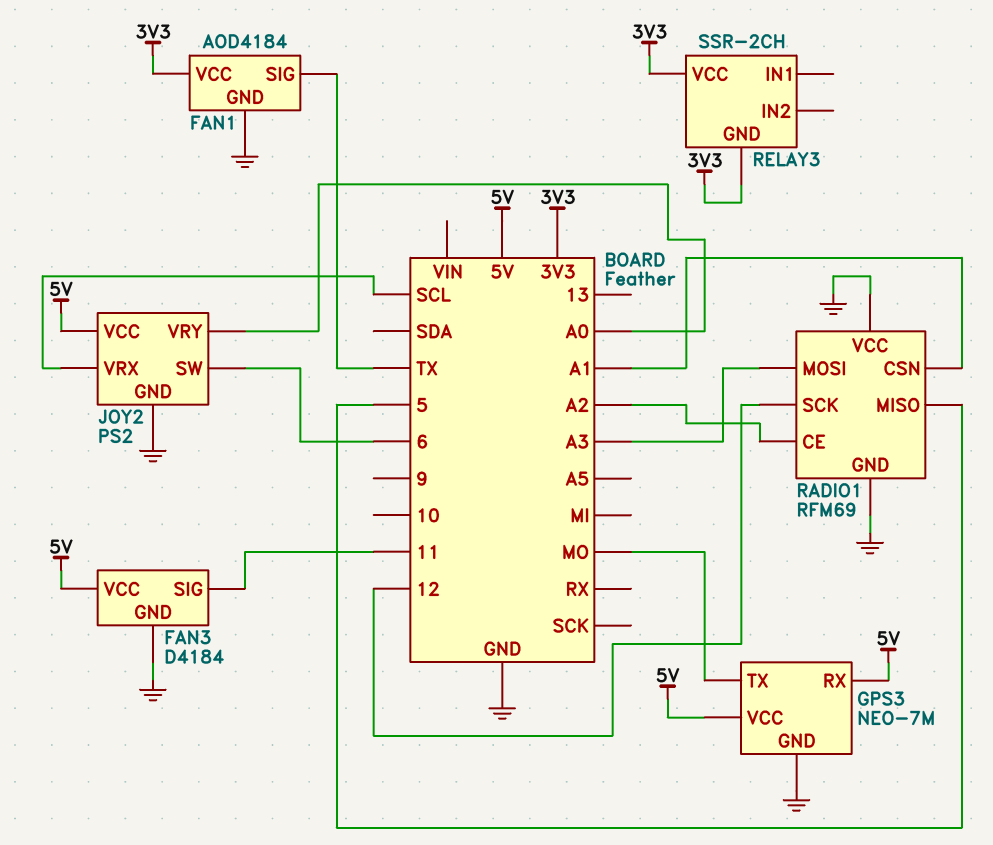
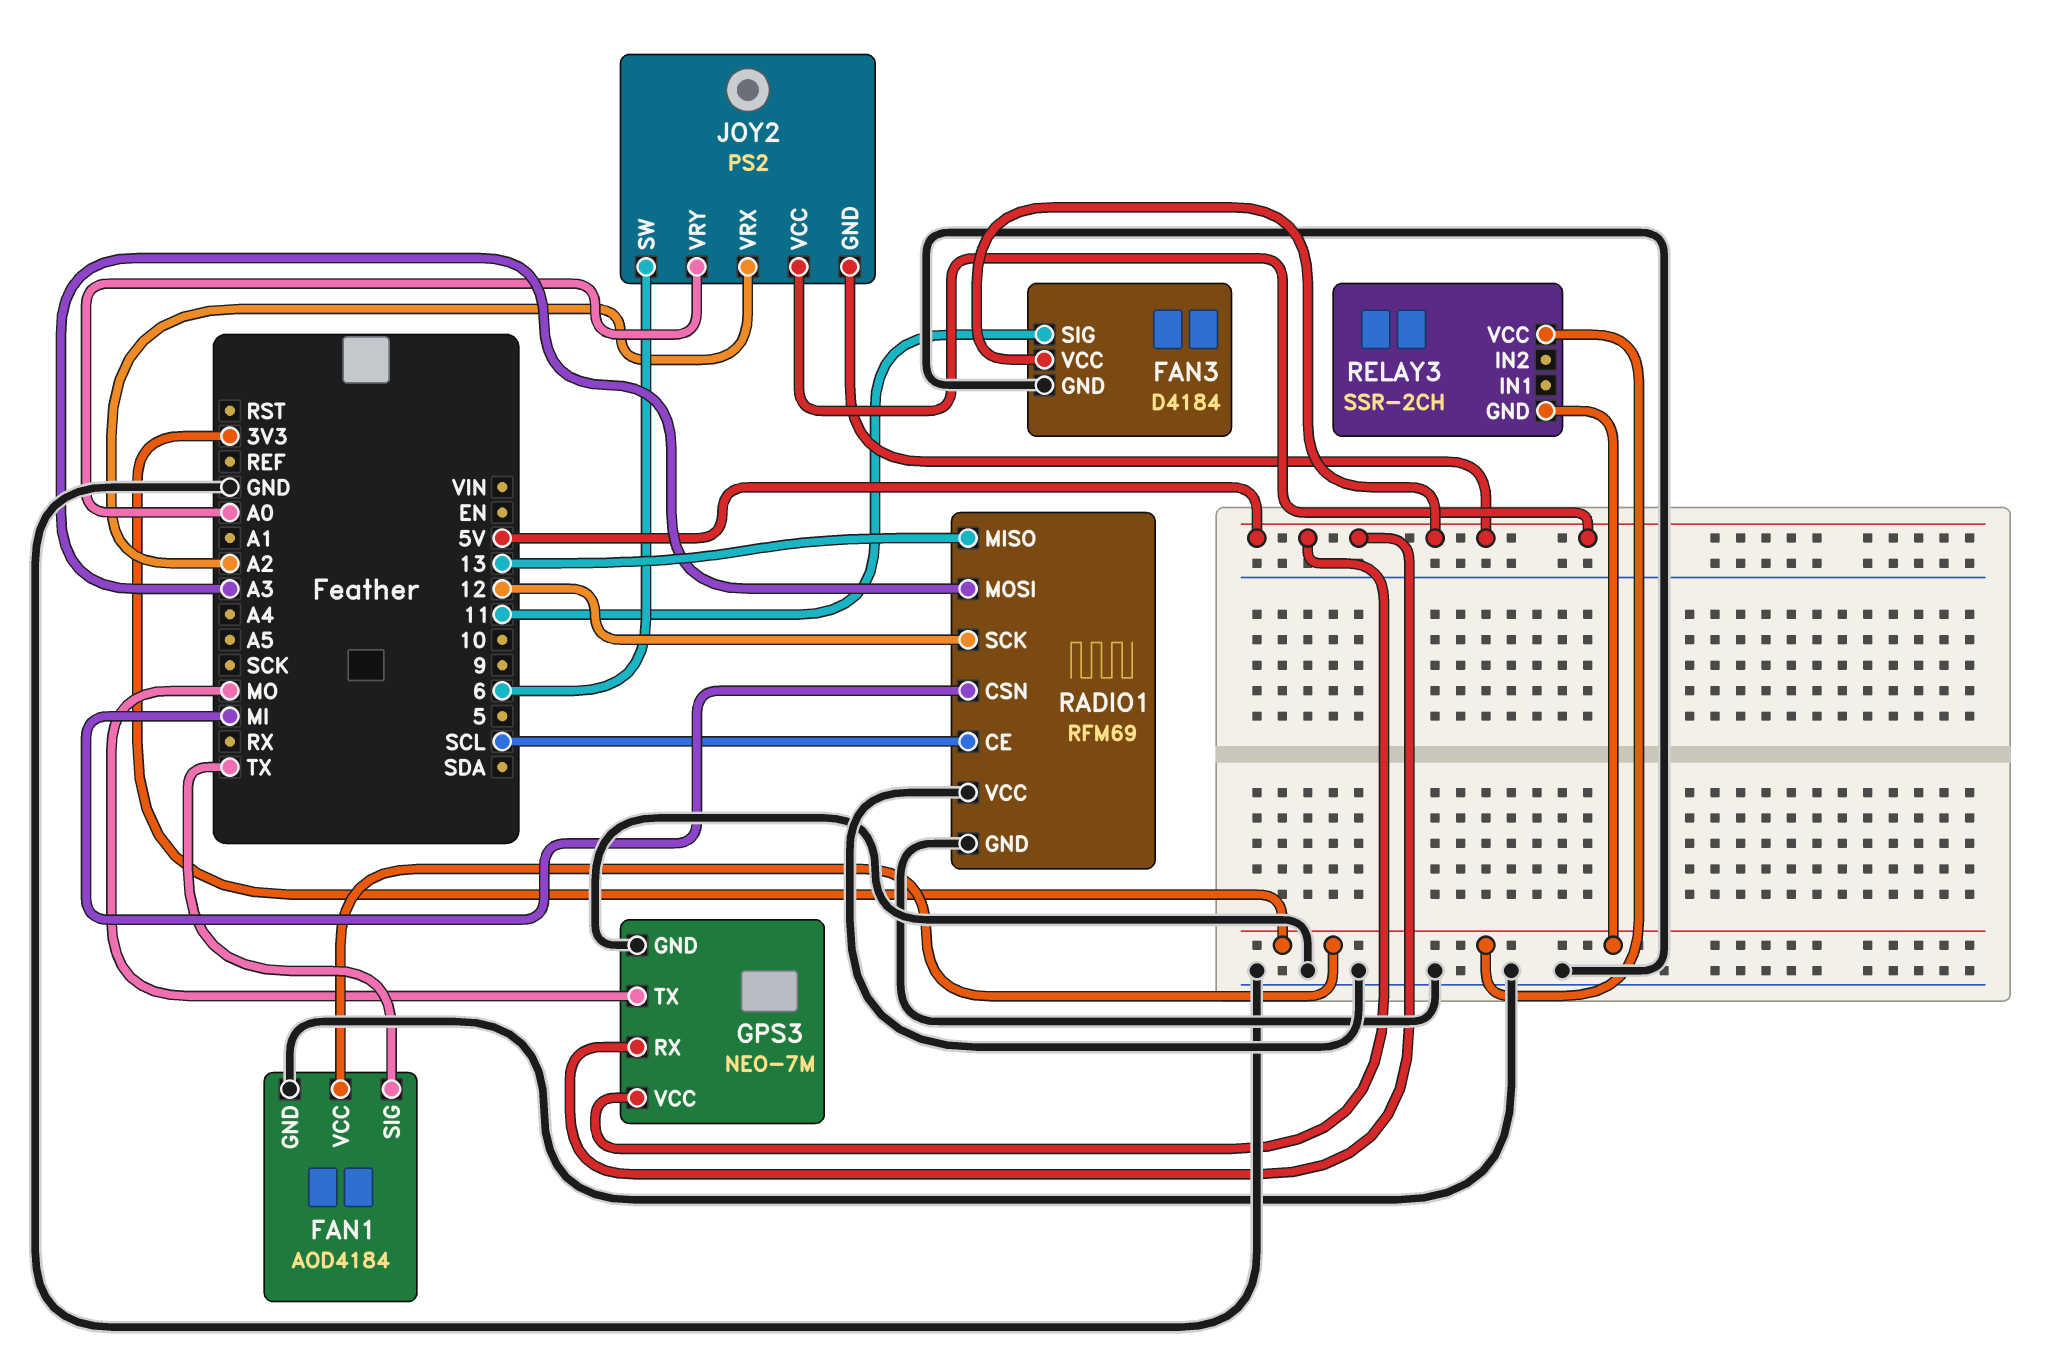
JOY2 pin GND: GND -> 5V
JOY2 pin VRX: SCL -> A2
RADIO1 pin CE: A2 -> SCL
RADIO1 pin CSN: A1 -> MI
RADIO1 pin MISO: 5 -> 13

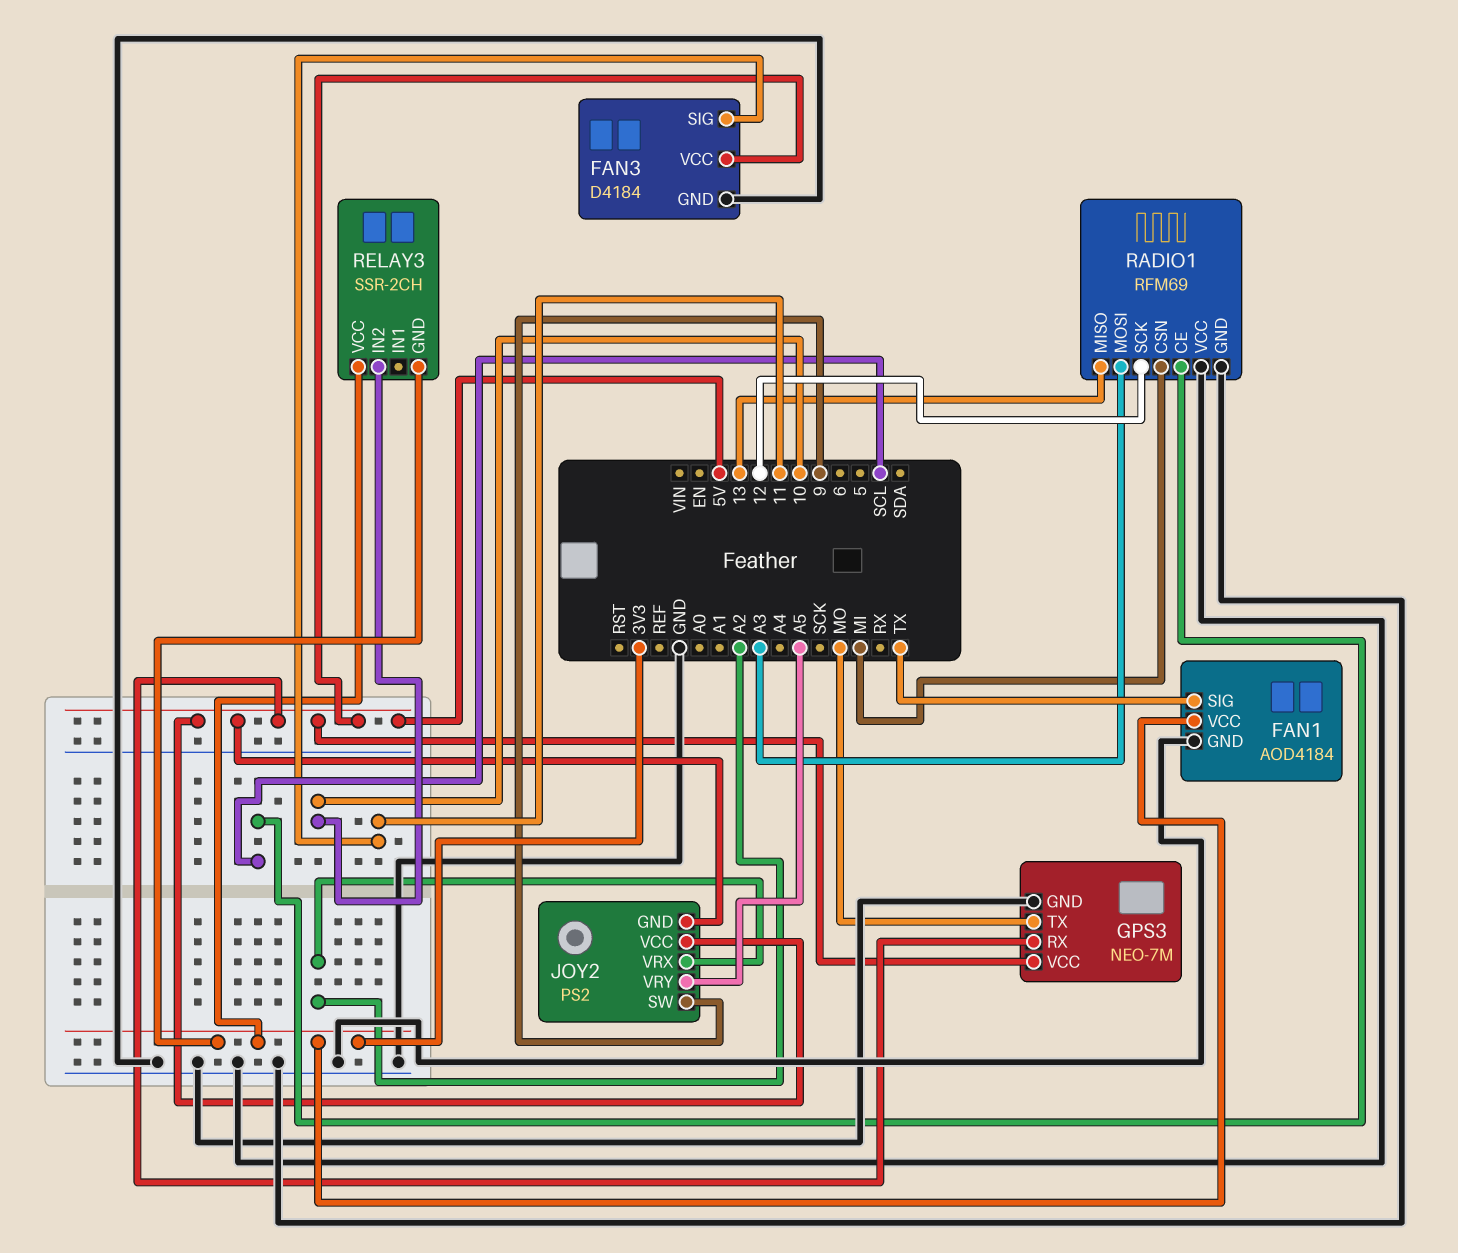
JOY2 pin SW: 6 -> 9
JOY2 pin VRY: A0 -> A5
RELAY3 pin IN2: none -> 10

